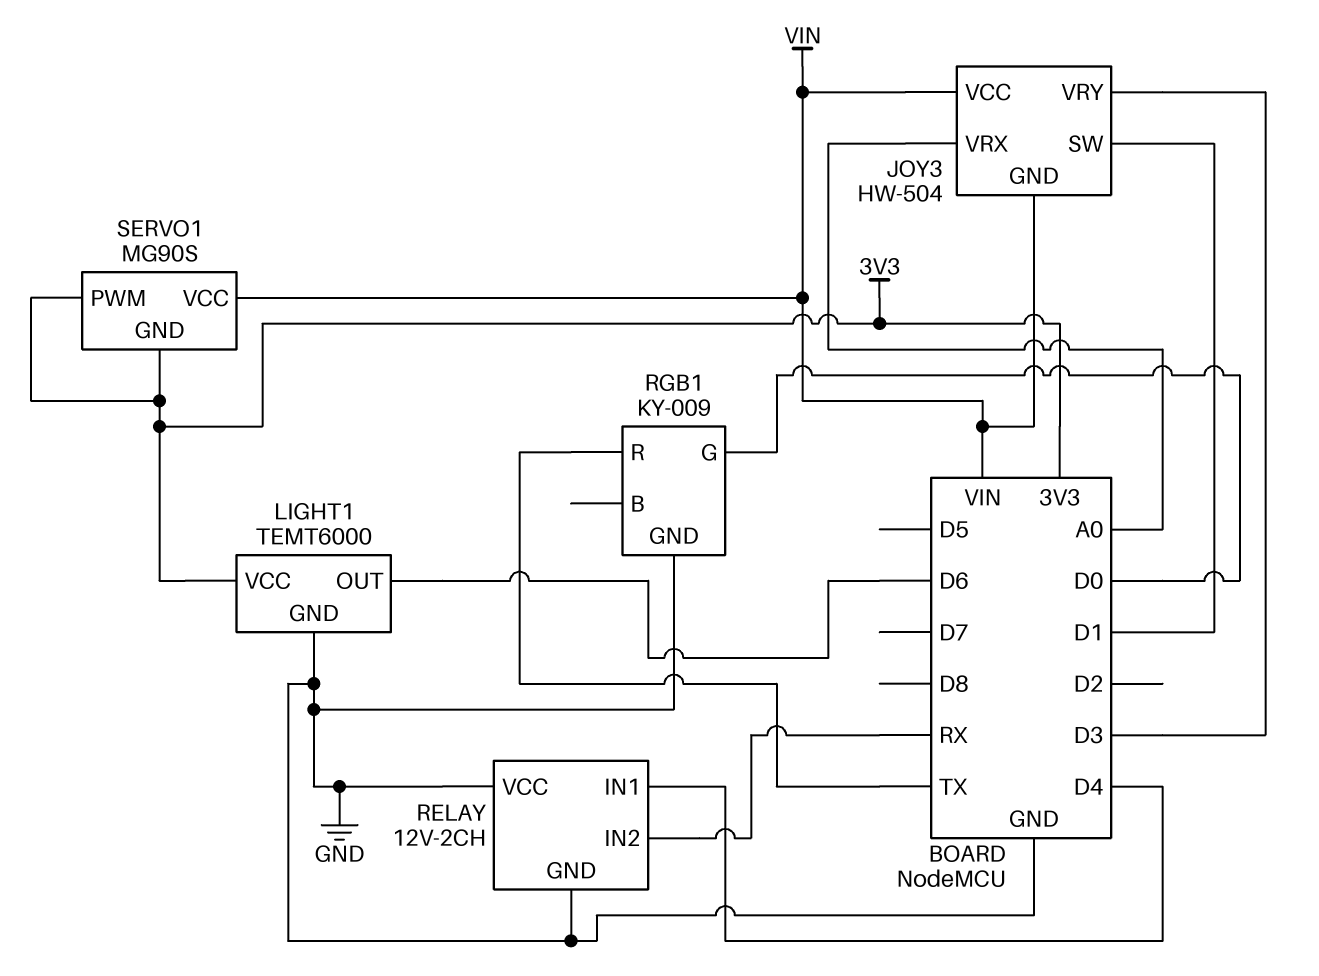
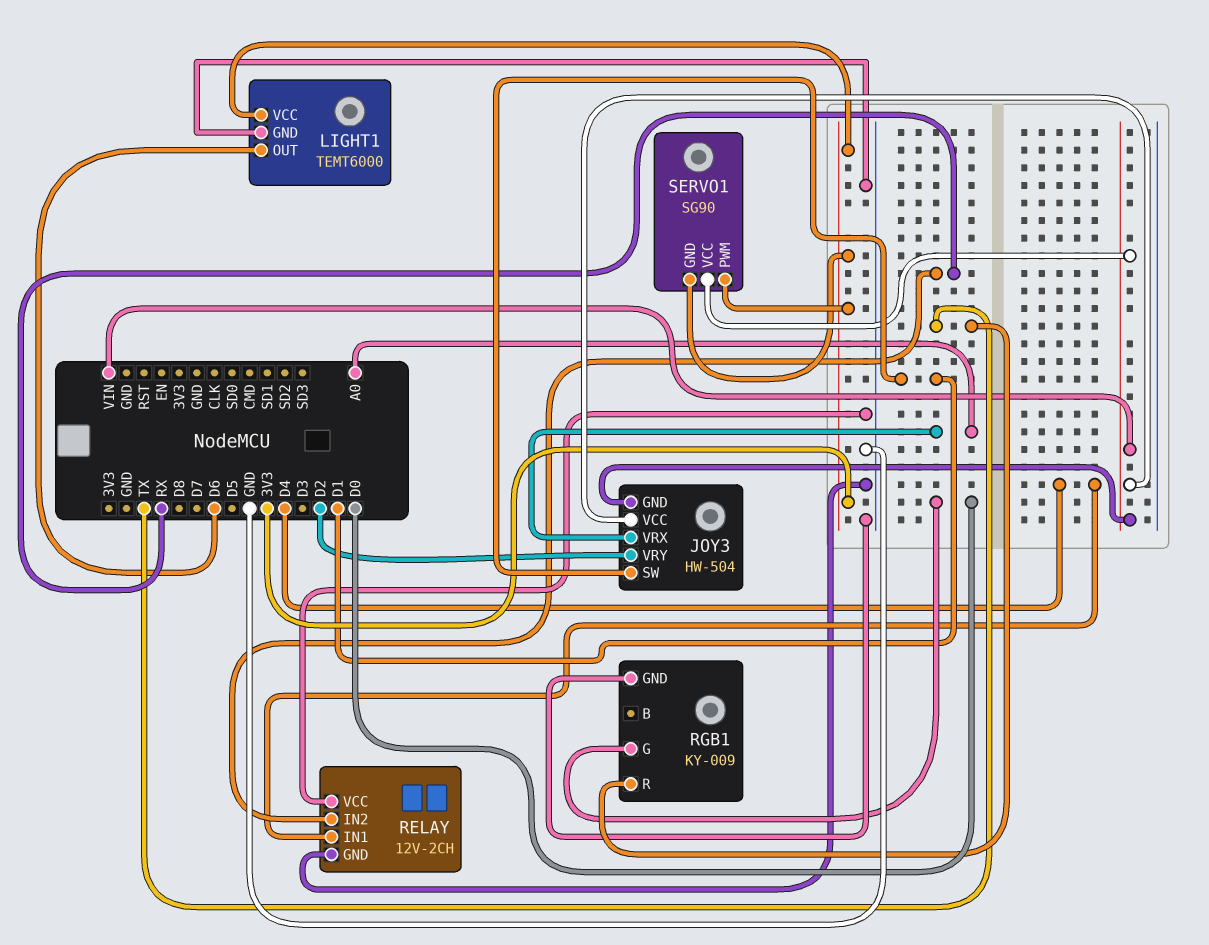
JOY3 pin VRY: D3 -> D2
SERVO1: MG90S -> SG90

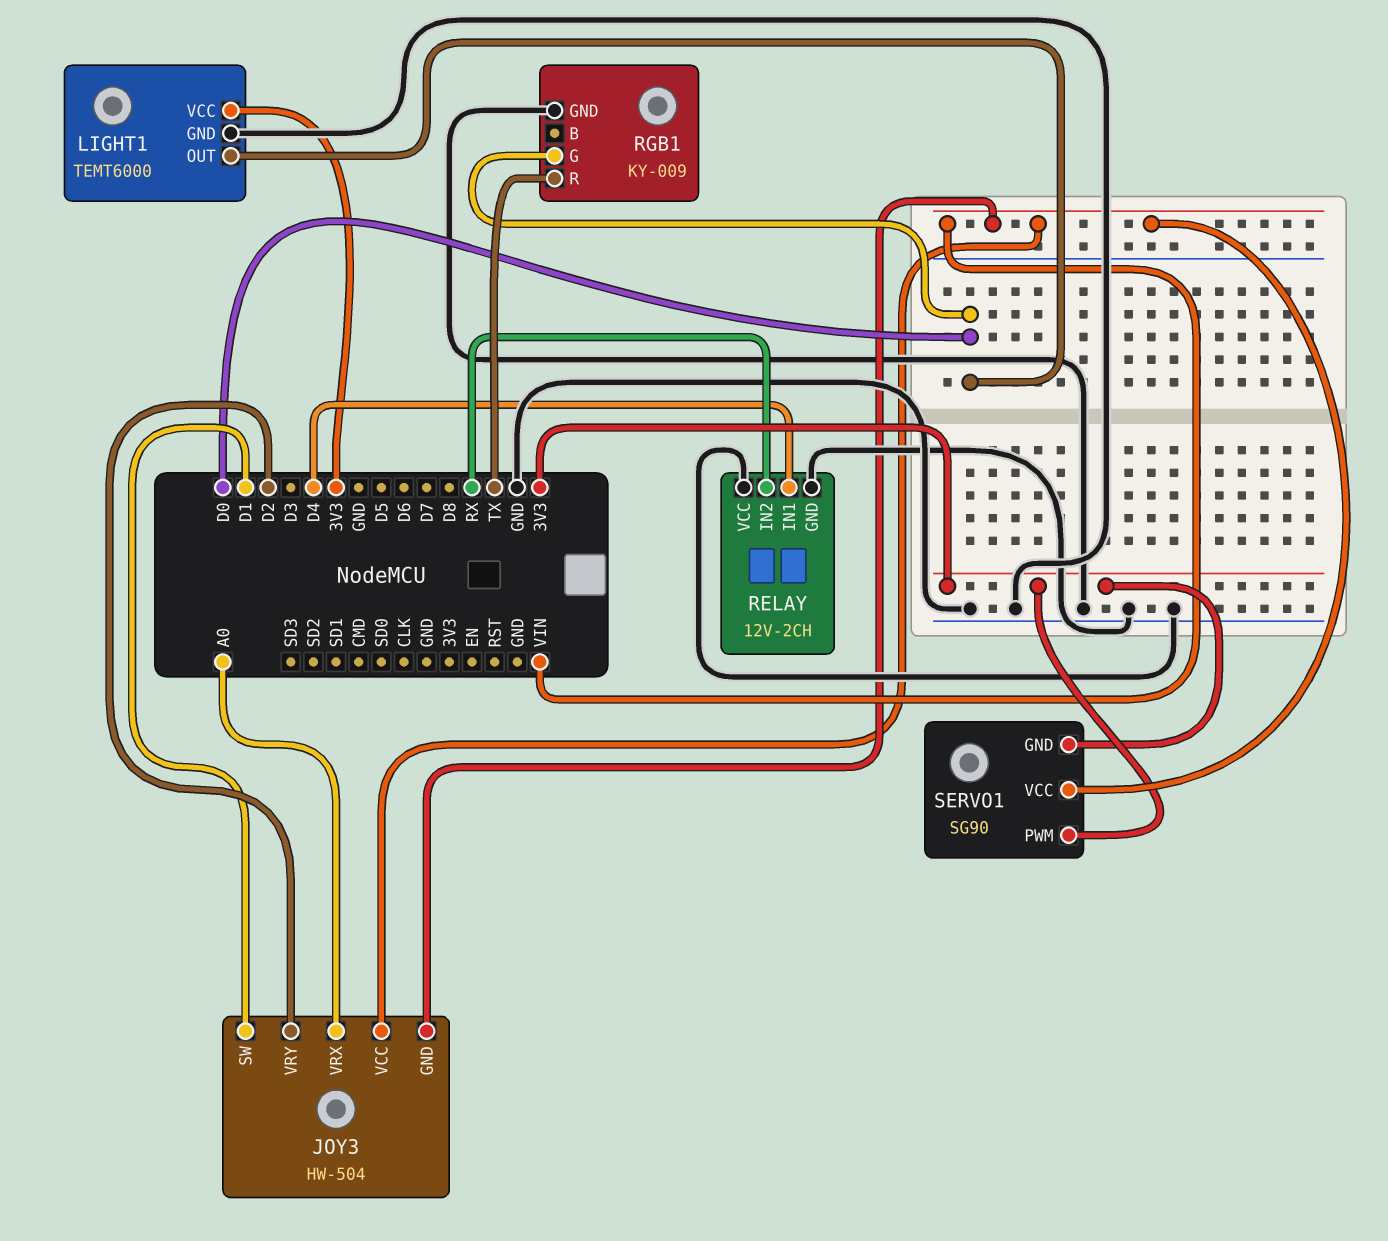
LIGHT1 pin OUT: D6 -> D0

